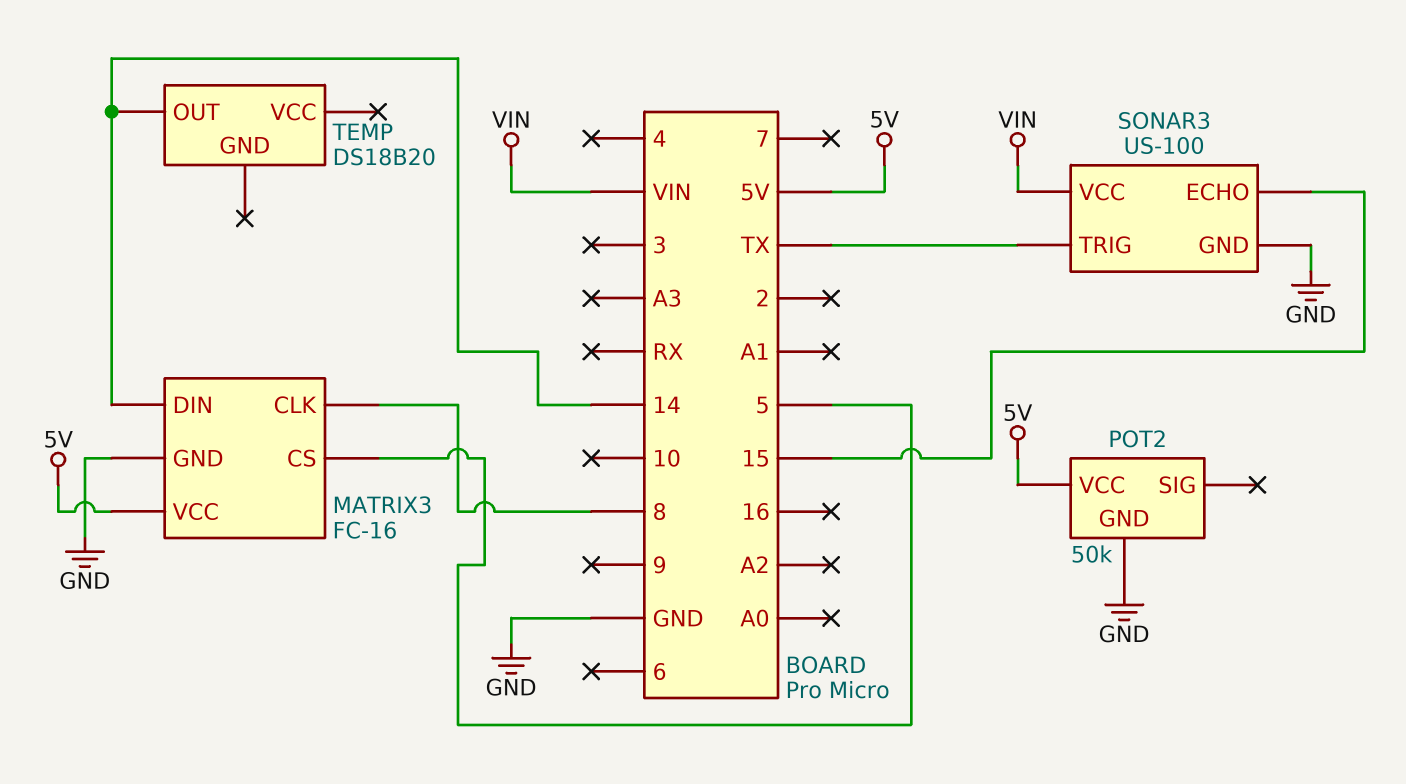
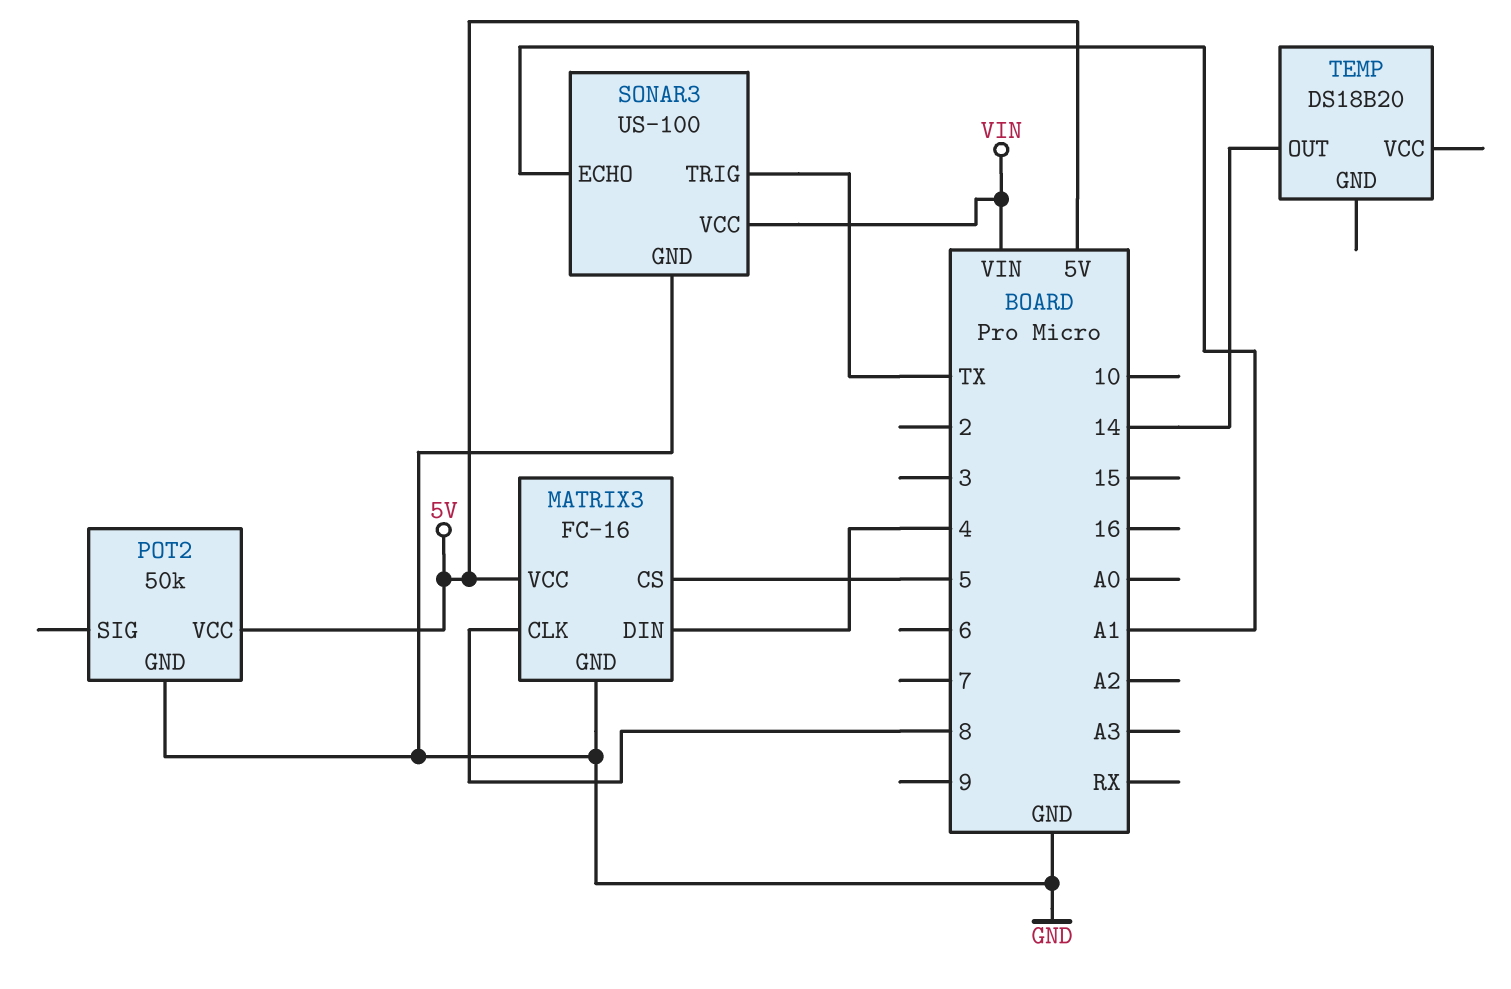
MATRIX3 pin DIN: 14 -> 4
SONAR3 pin ECHO: 15 -> A1

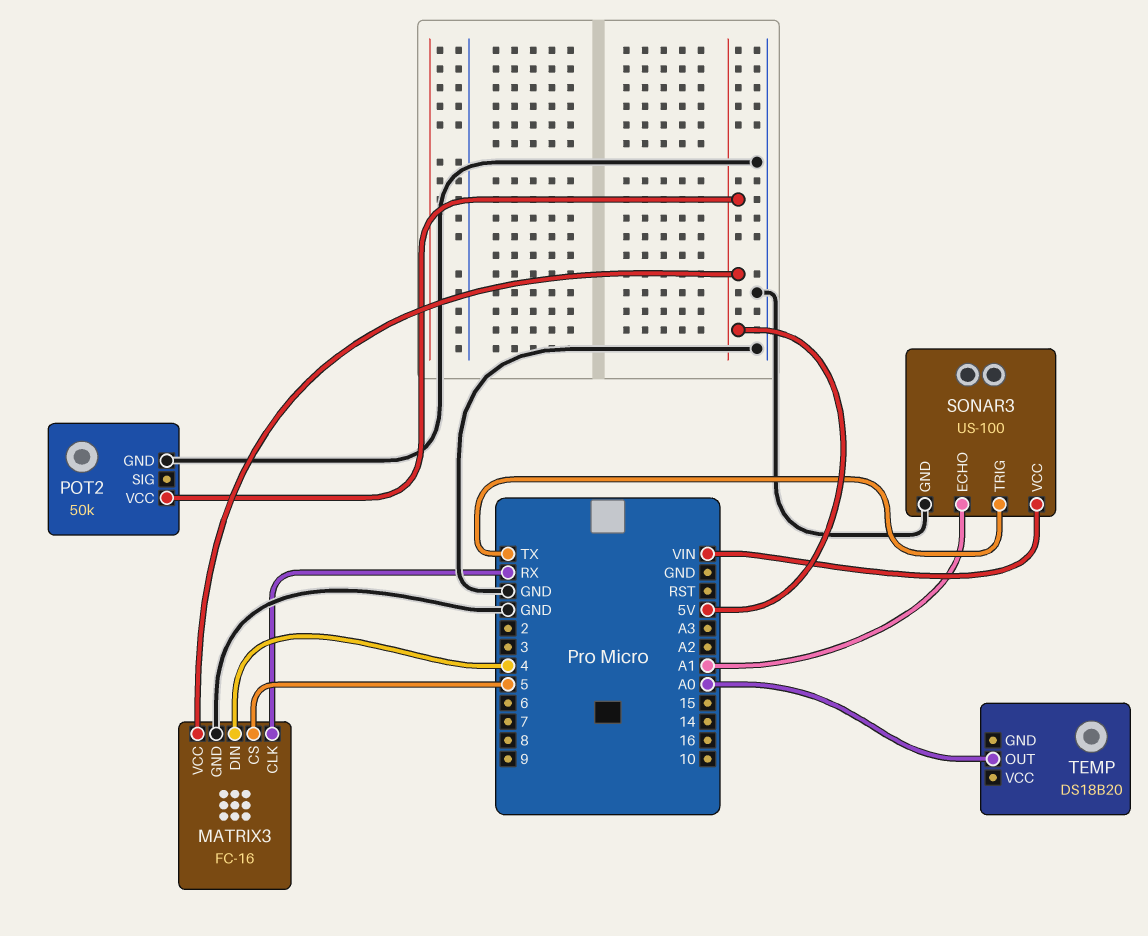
MATRIX3 pin CLK: 8 -> RX
TEMP pin OUT: 14 -> A0

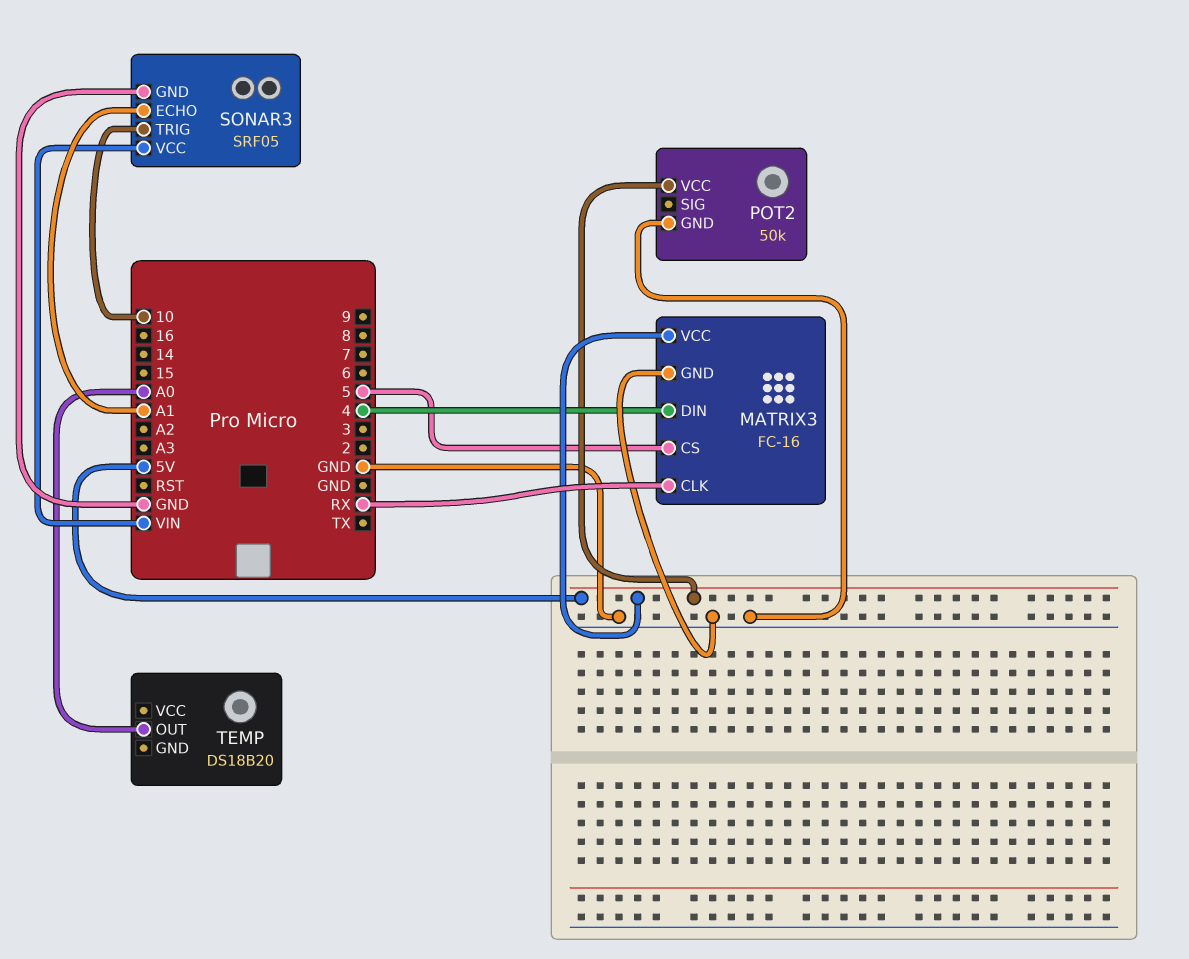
SONAR3: US-100 -> SRF05
SONAR3 pin TRIG: TX -> 10

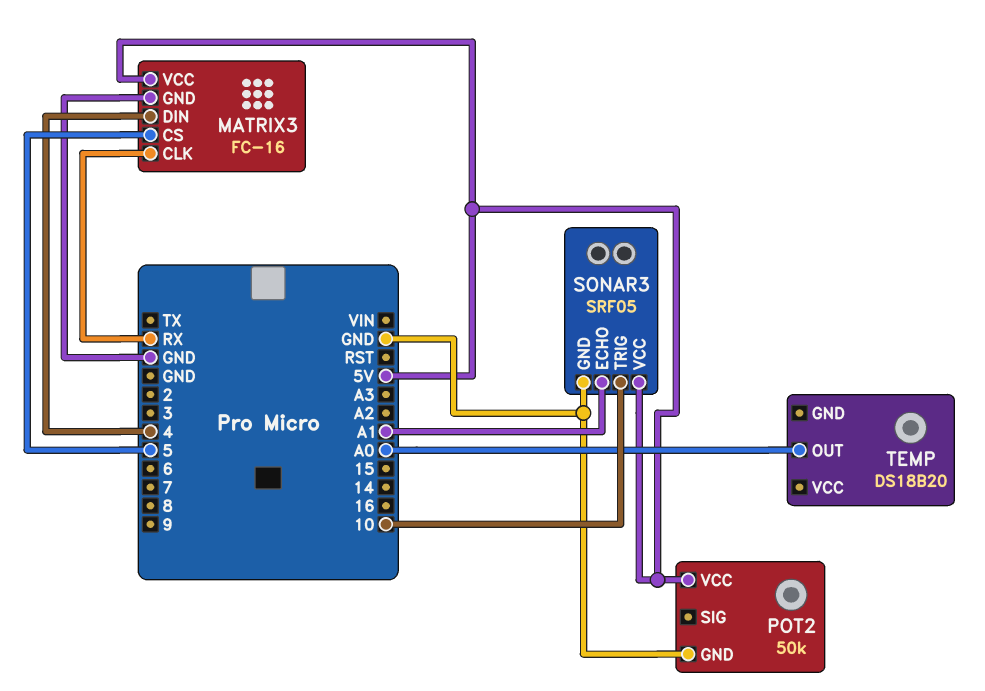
SONAR3 pin VCC: VIN -> 5V

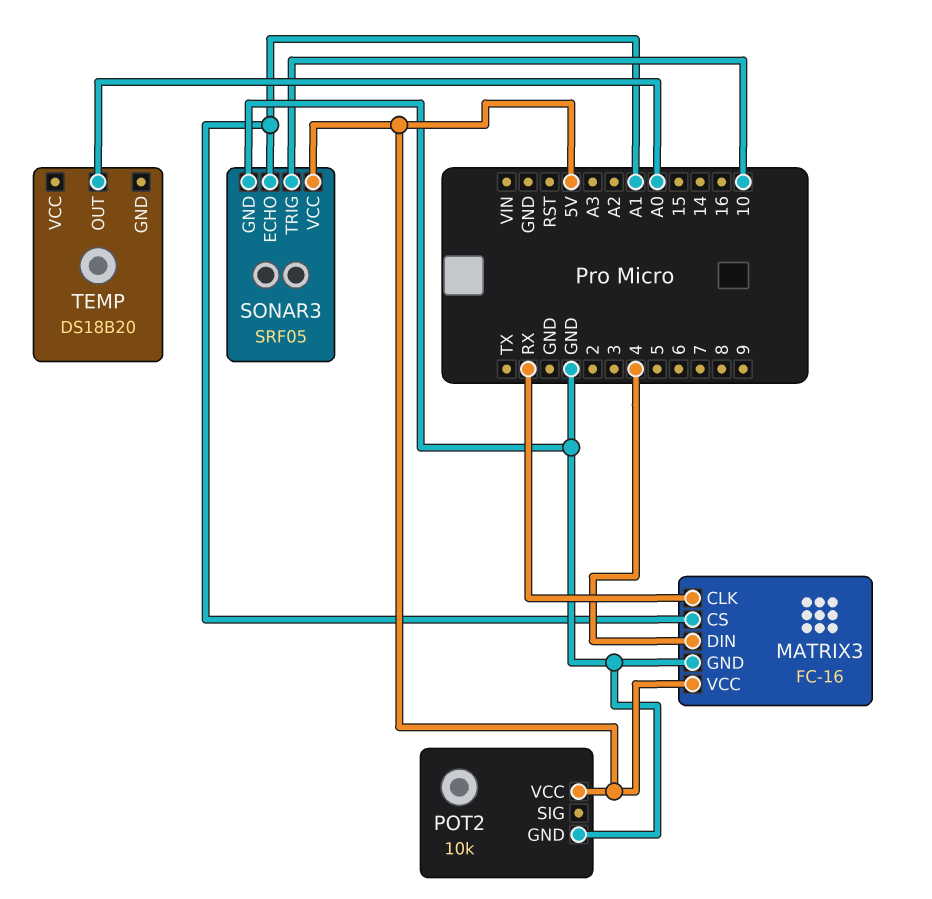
MATRIX3 pin CS: 5 -> A1
POT2: 50k -> 10k

